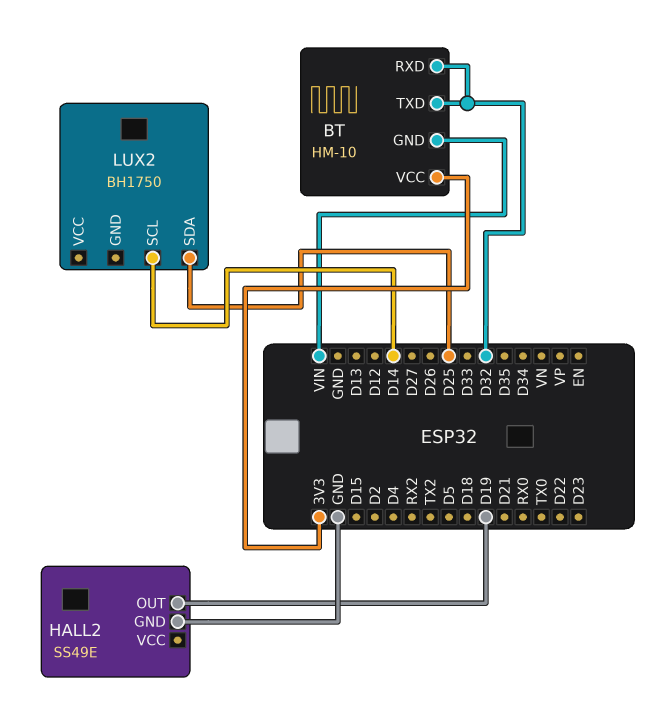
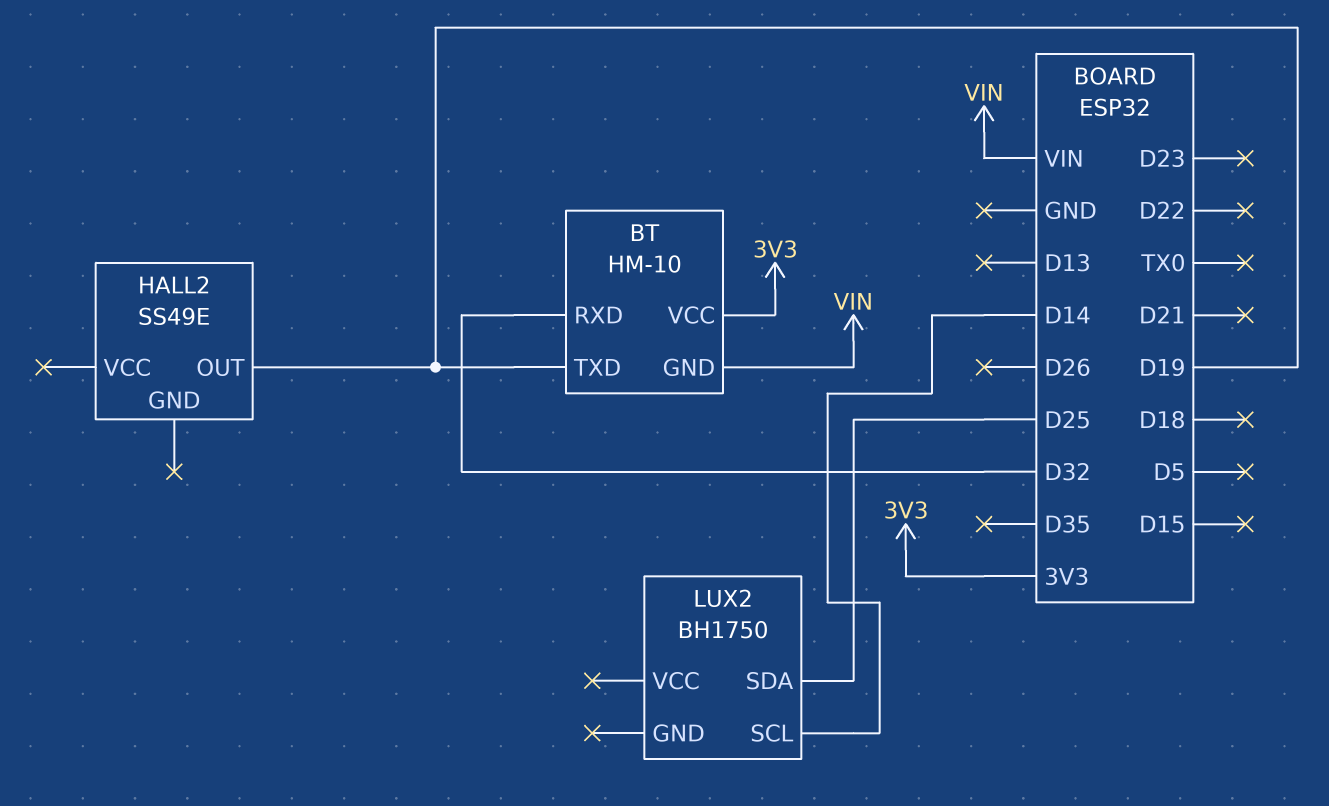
BT pin TXD: D32 -> D19
HALL2 pin GND: GND -> none

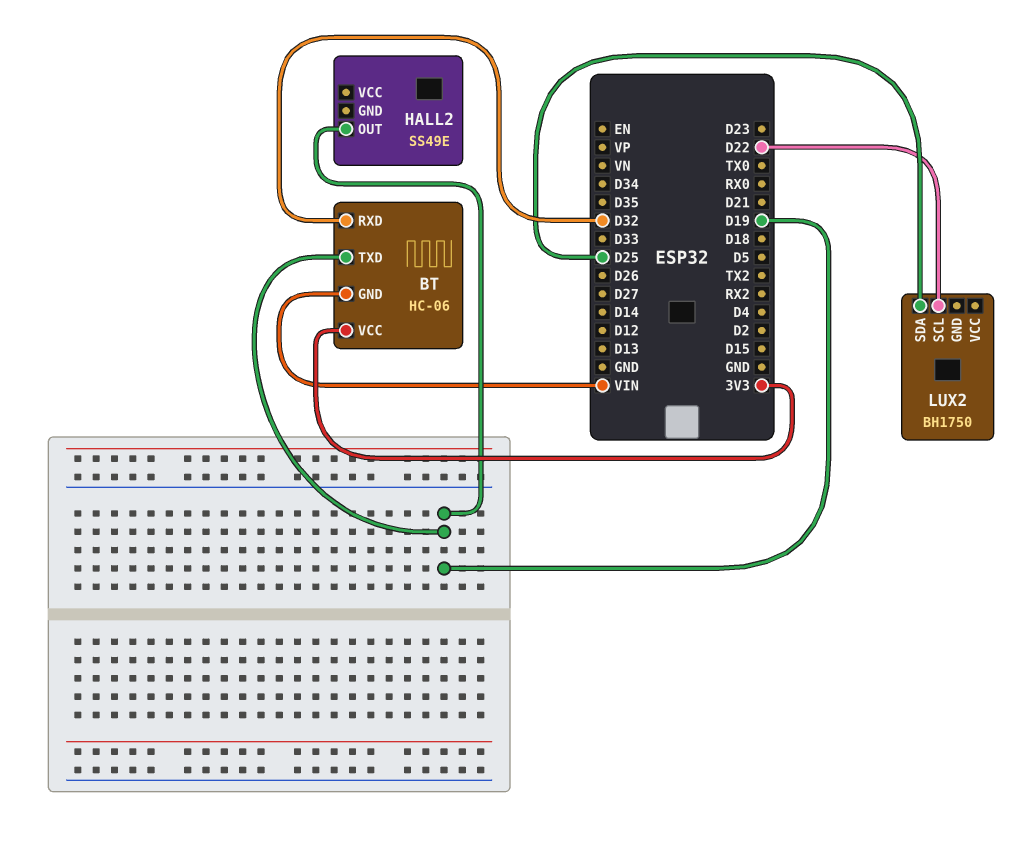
BT: HM-10 -> HC-06
LUX2 pin SCL: D14 -> D22

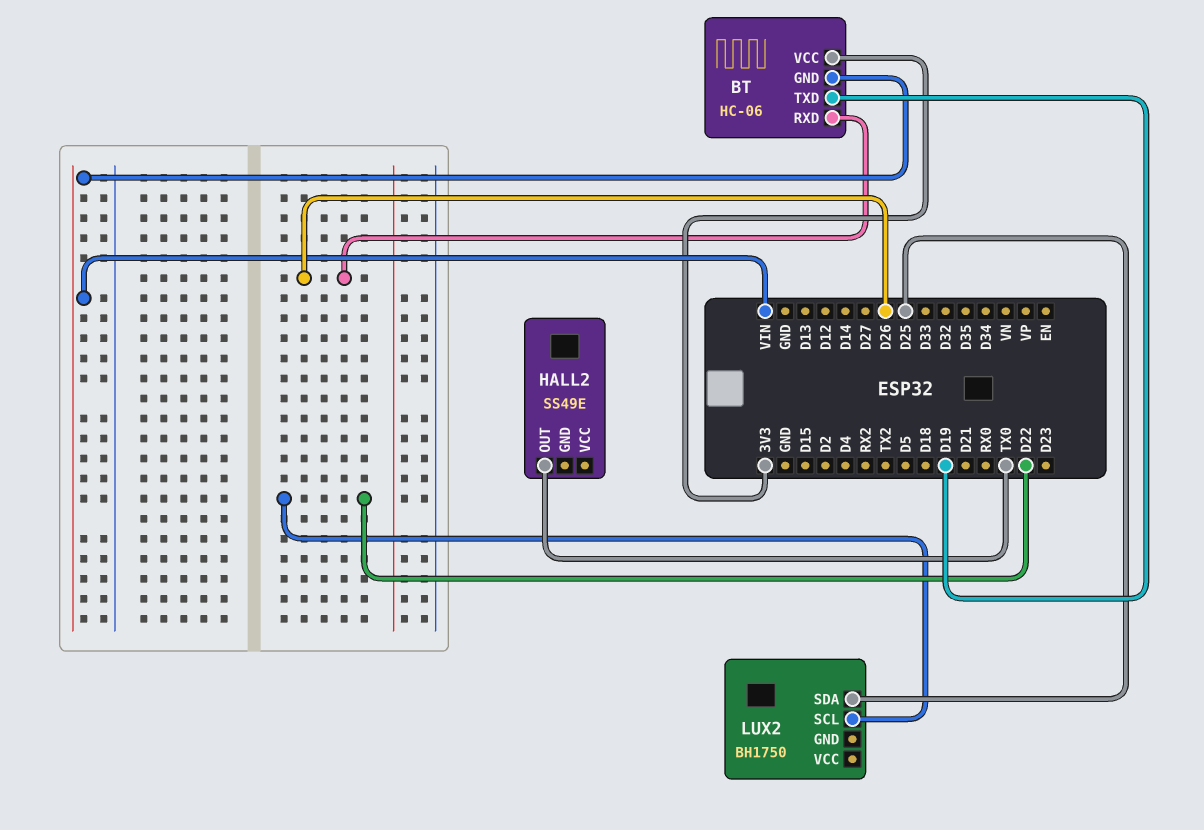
BT pin RXD: D32 -> D26
HALL2 pin OUT: D19 -> TX0

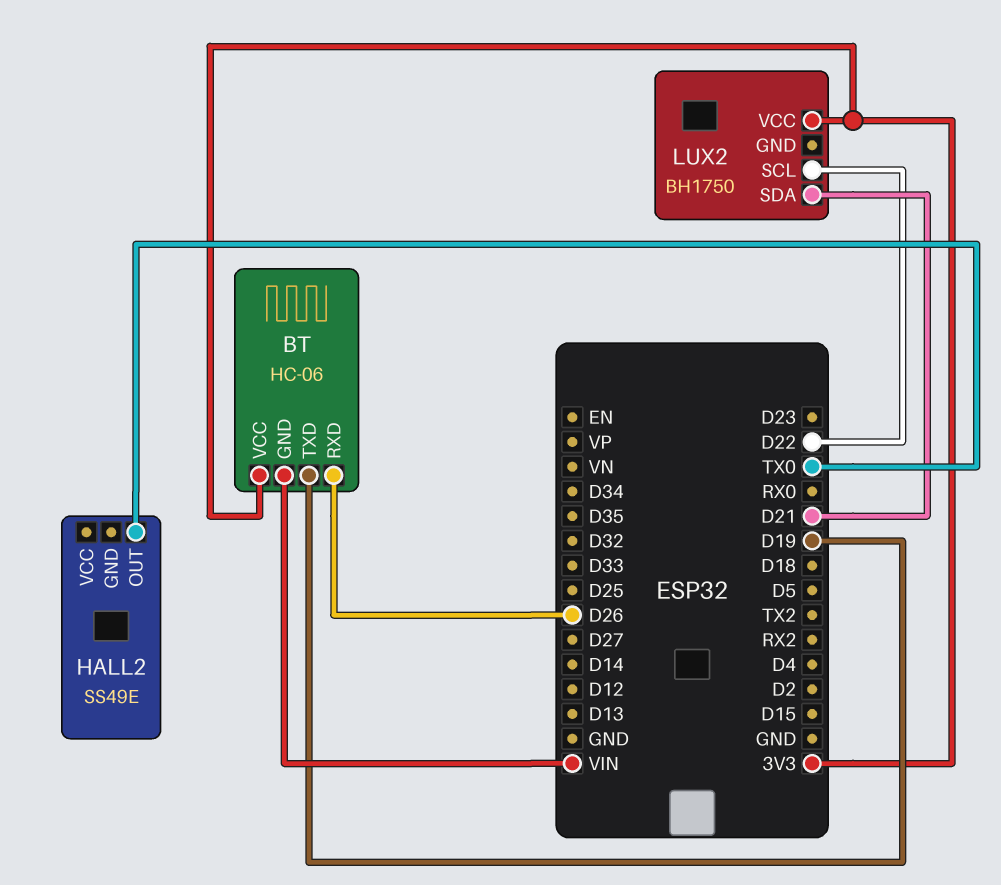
LUX2 pin SDA: D25 -> D21
LUX2 pin VCC: none -> 3V3

